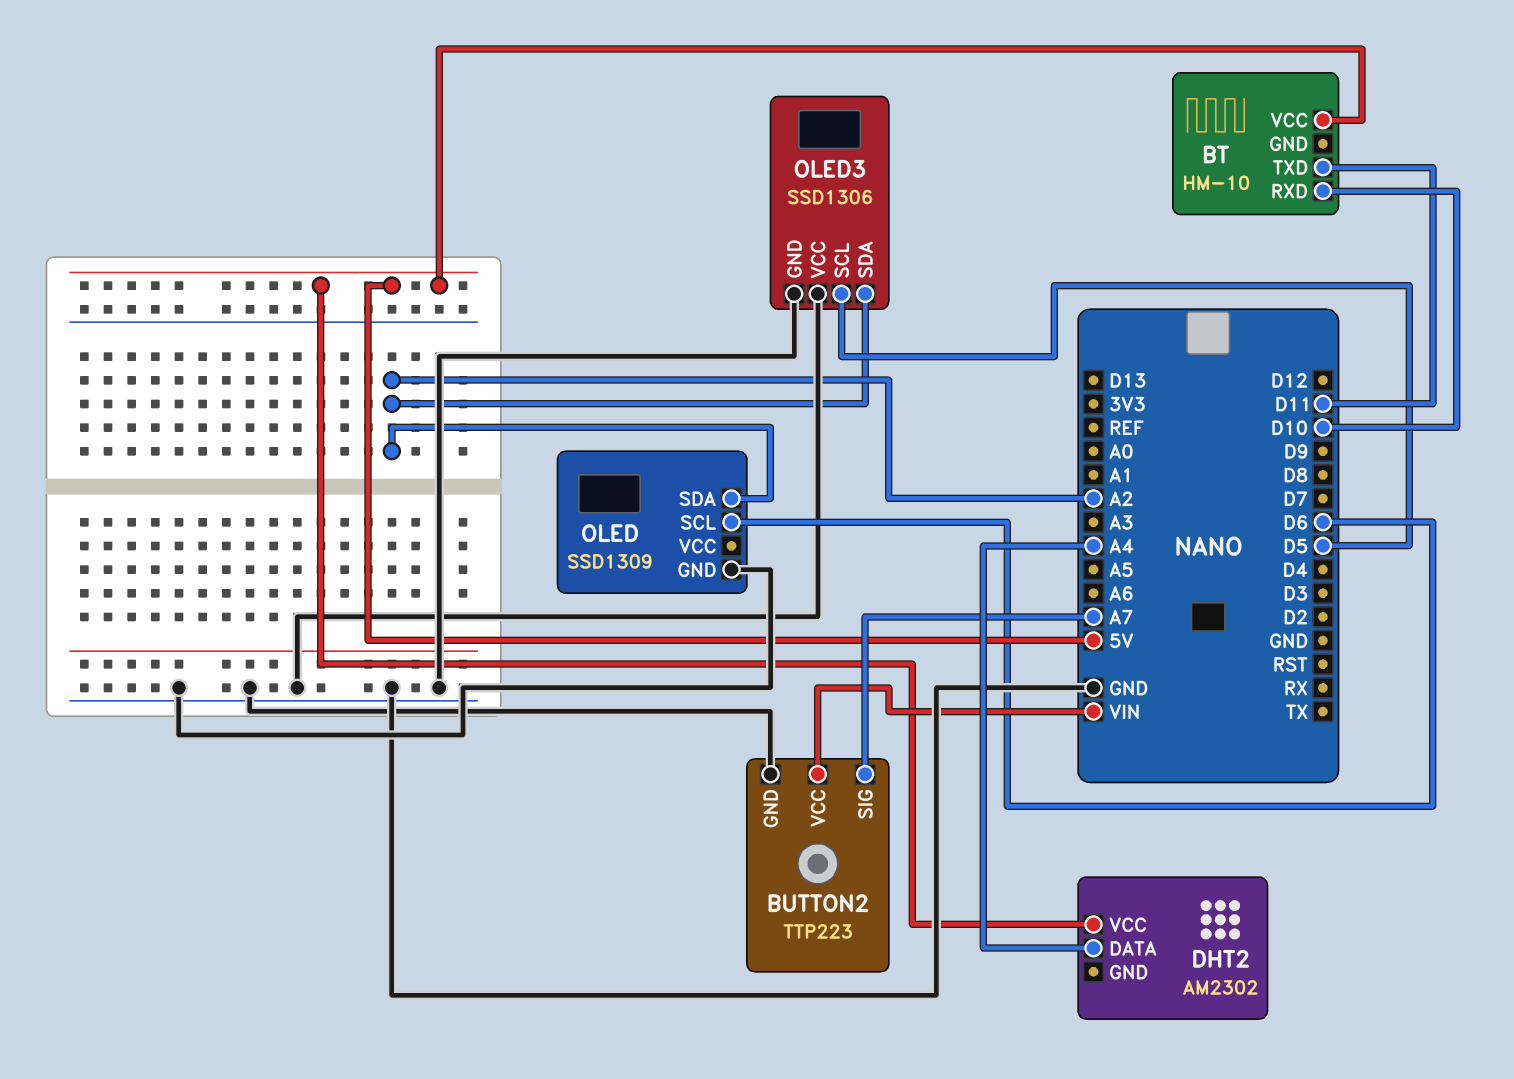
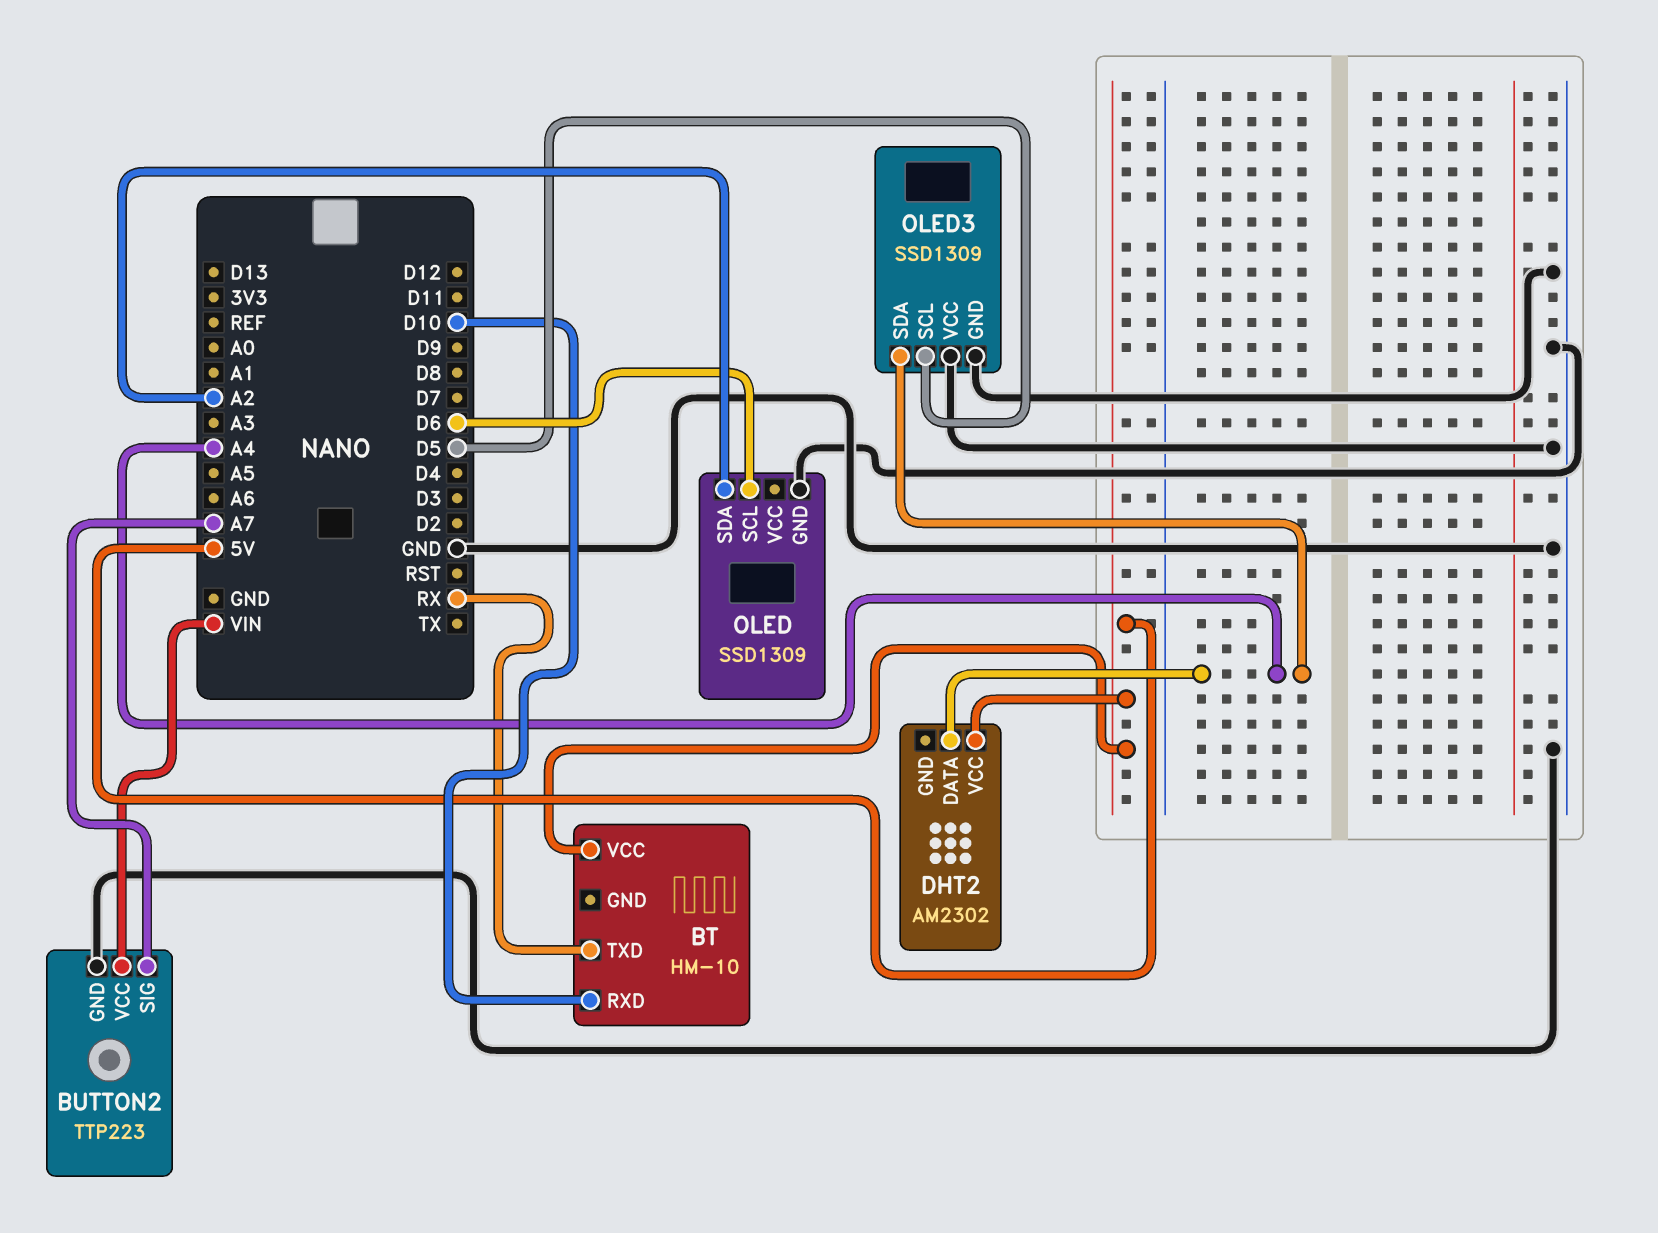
BT pin TXD: D11 -> RX
OLED3: SSD1306 -> SSD1309
OLED3 pin SDA: A2 -> A4

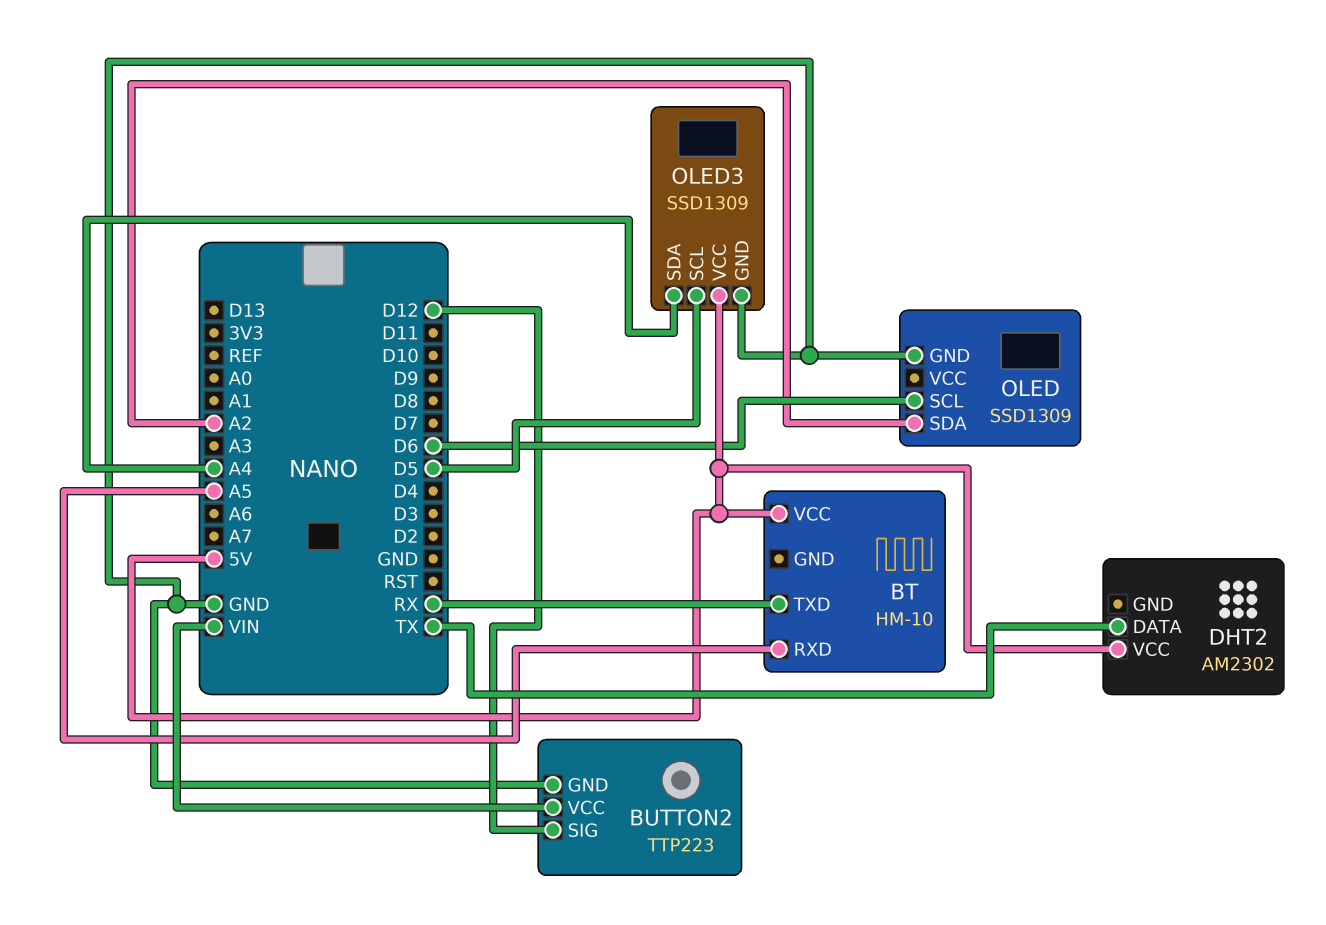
BT pin RXD: D10 -> A5
BUTTON2 pin SIG: A7 -> D12
DHT2 pin DATA: A4 -> TX
OLED3 pin VCC: GND -> 5V

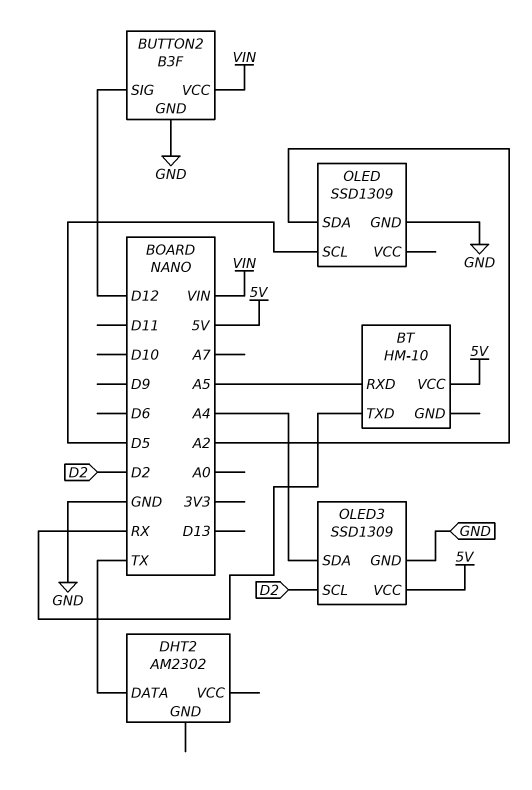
BUTTON2: TTP223 -> B3F
DHT2 pin VCC: 5V -> none
OLED pin SCL: D6 -> D5
OLED3 pin SCL: D5 -> D2

